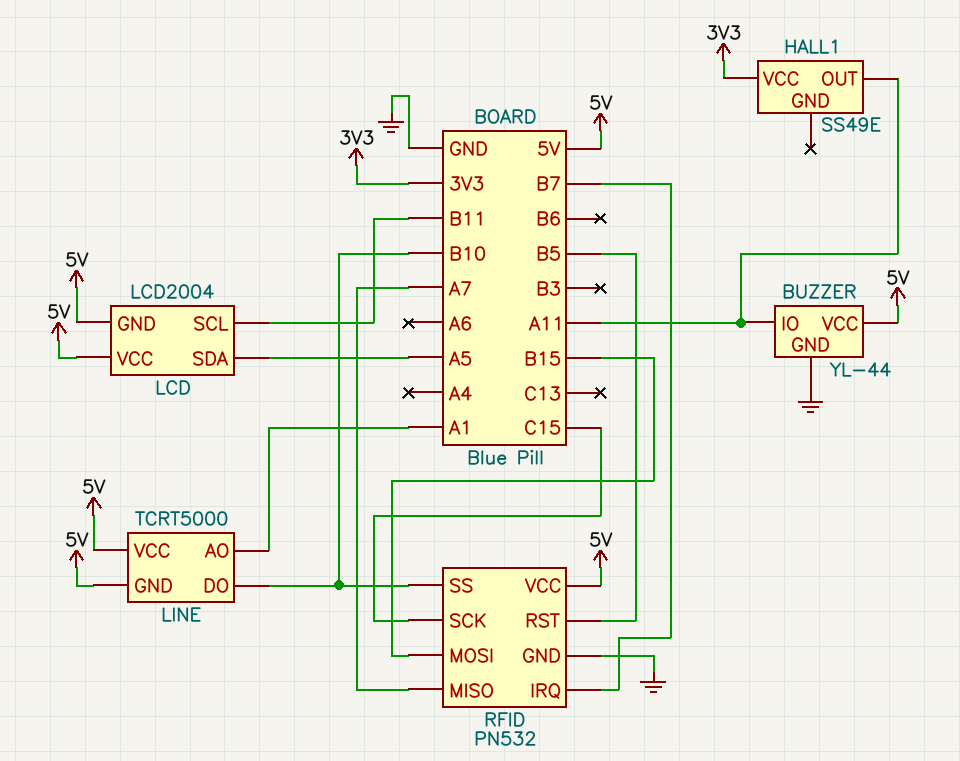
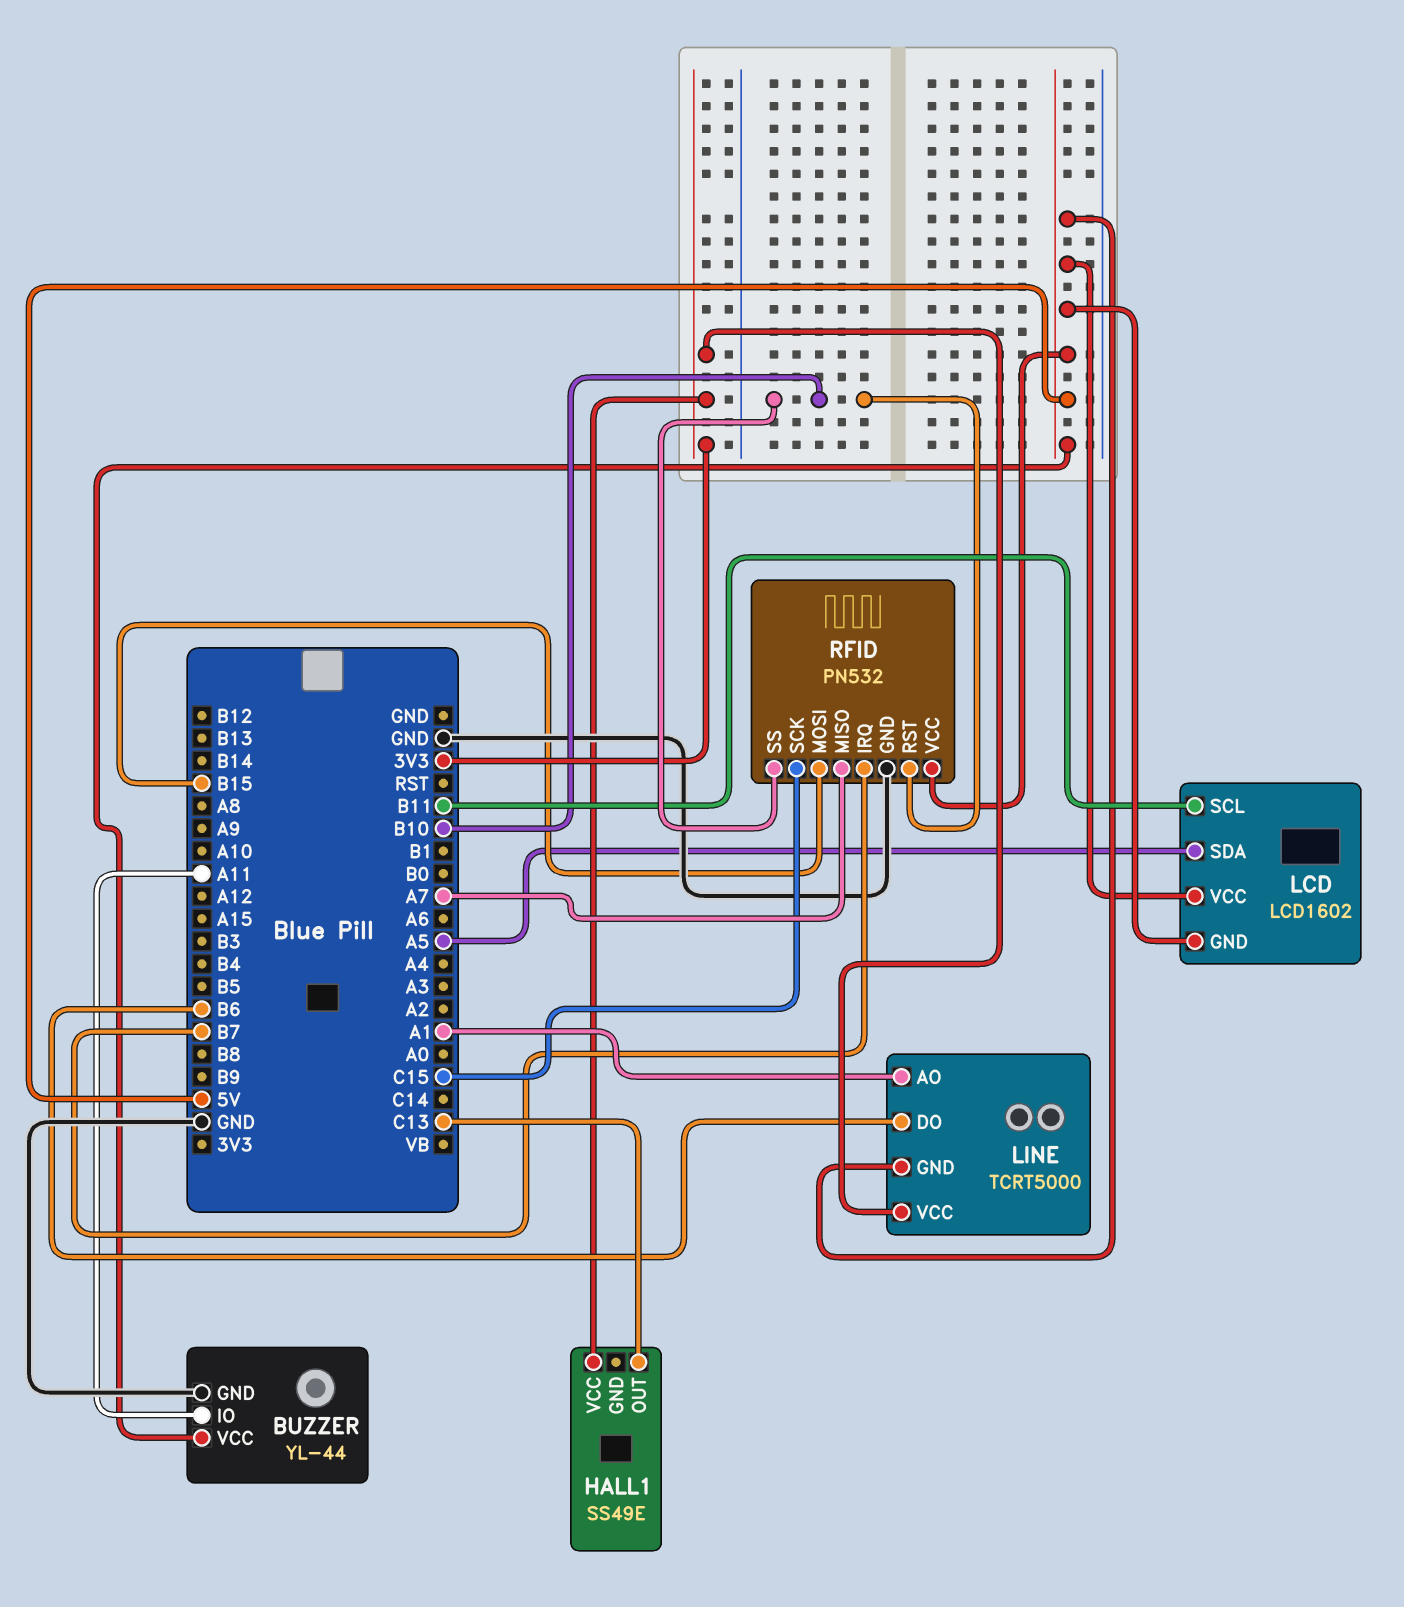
HALL1 pin OUT: A11 -> C13
LCD: LCD2004 -> LCD1602
LINE pin DO: B10 -> B6
LINE pin VCC: 5V -> 3V3
RFID pin RST: B5 -> B10

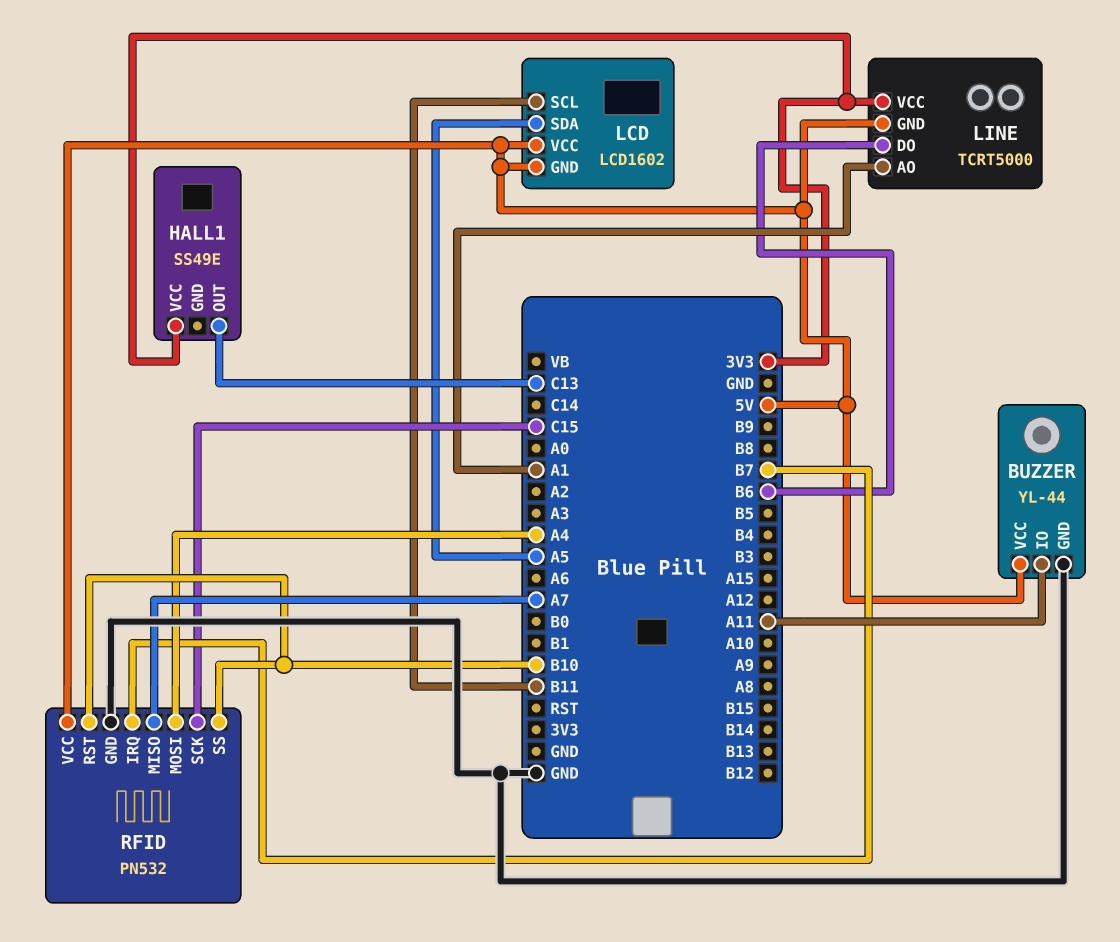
RFID pin MOSI: B15 -> A4

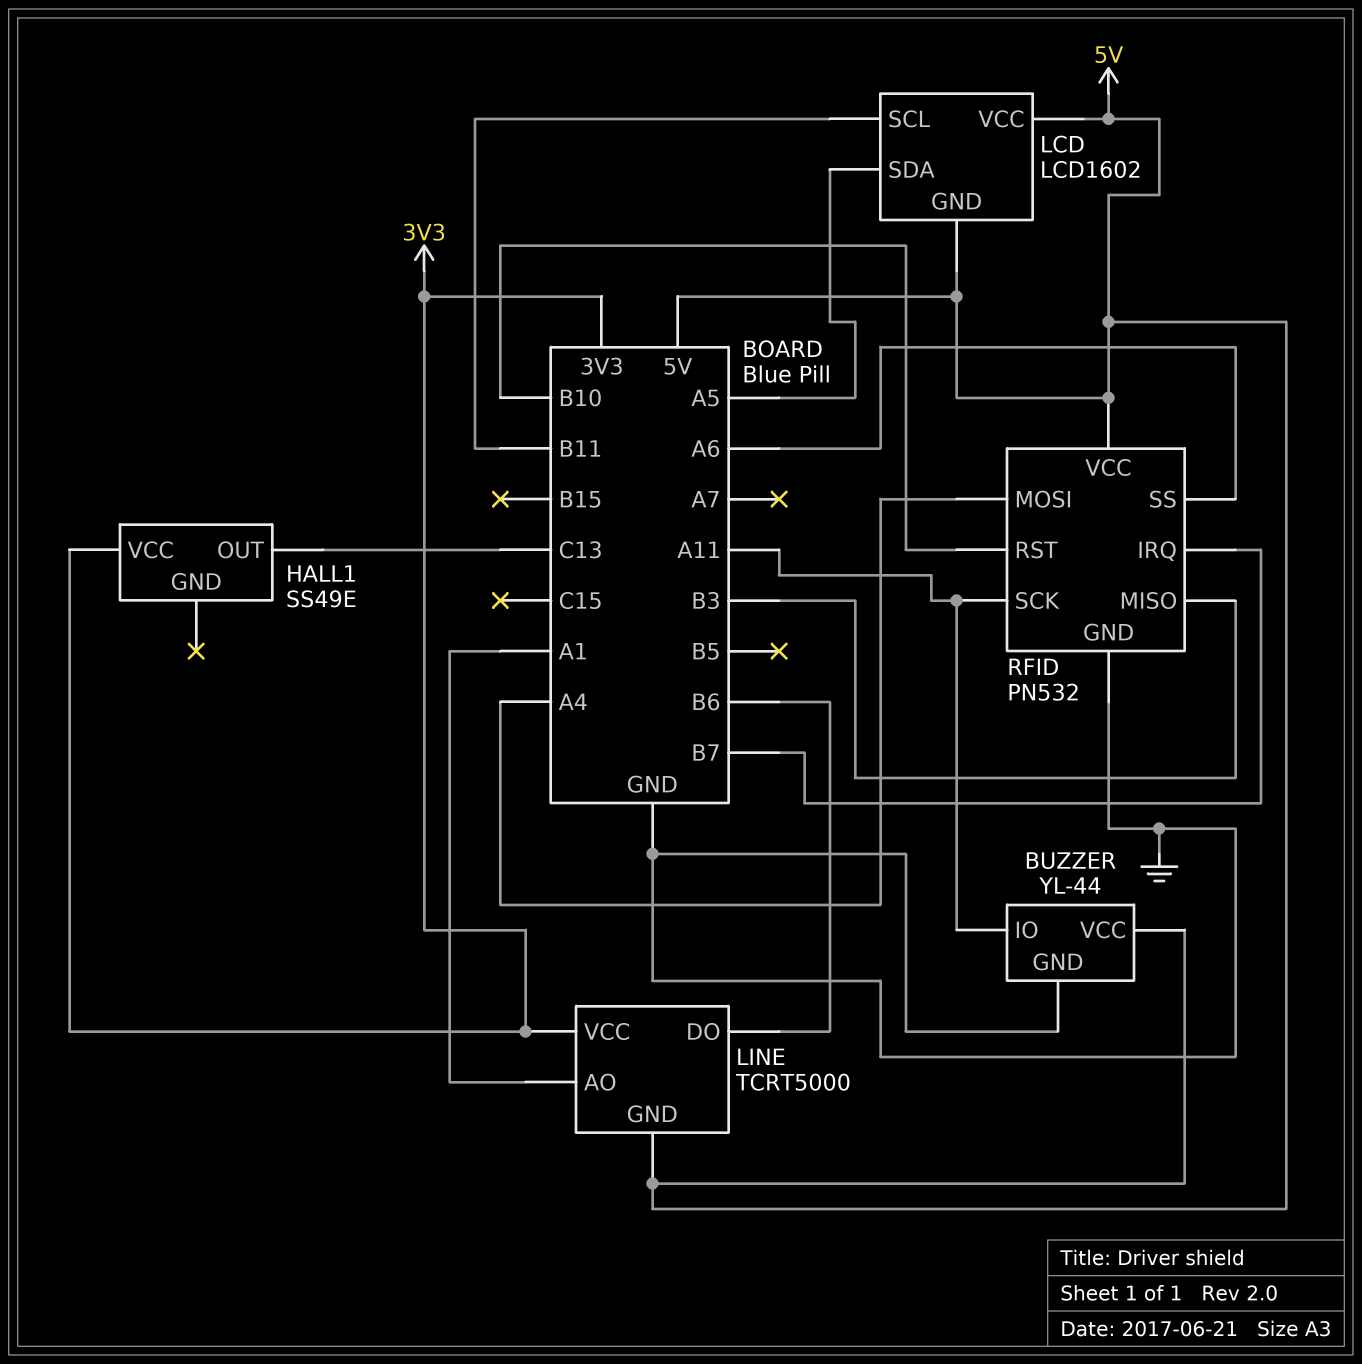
RFID pin MISO: A7 -> B3
RFID pin SCK: C15 -> A11
RFID pin SS: B10 -> A6

